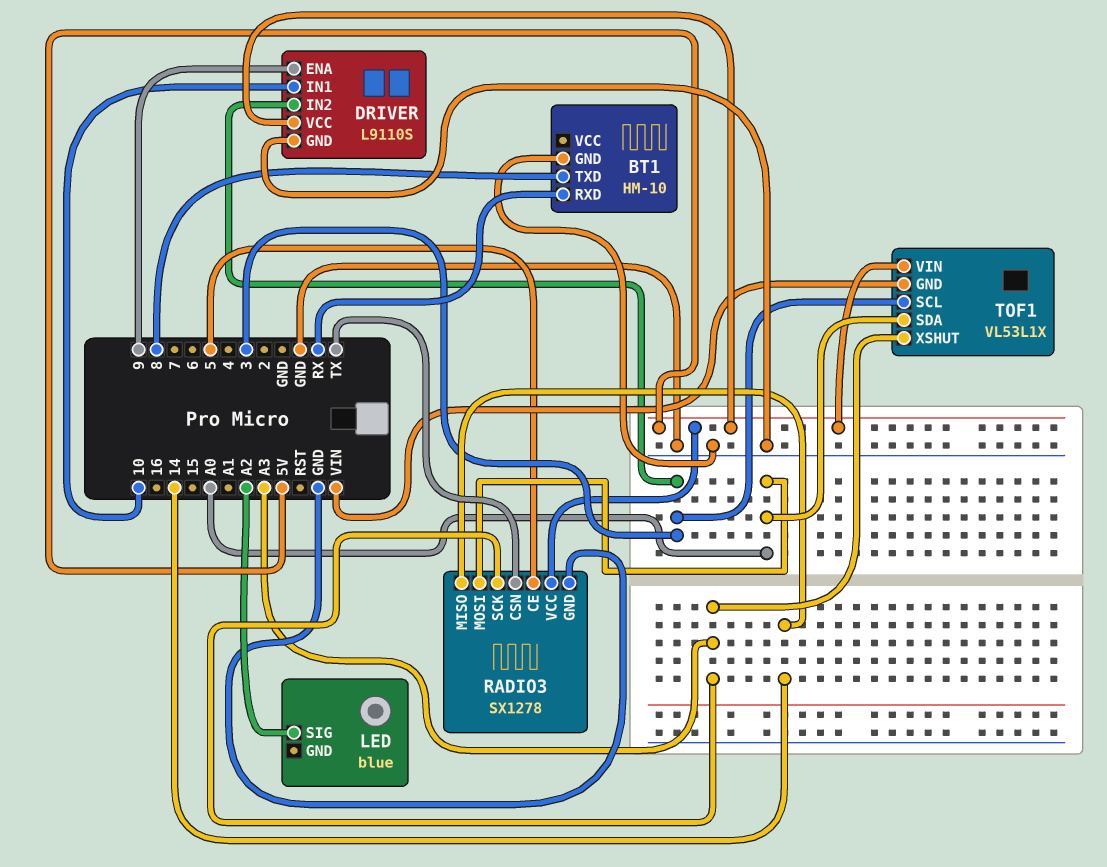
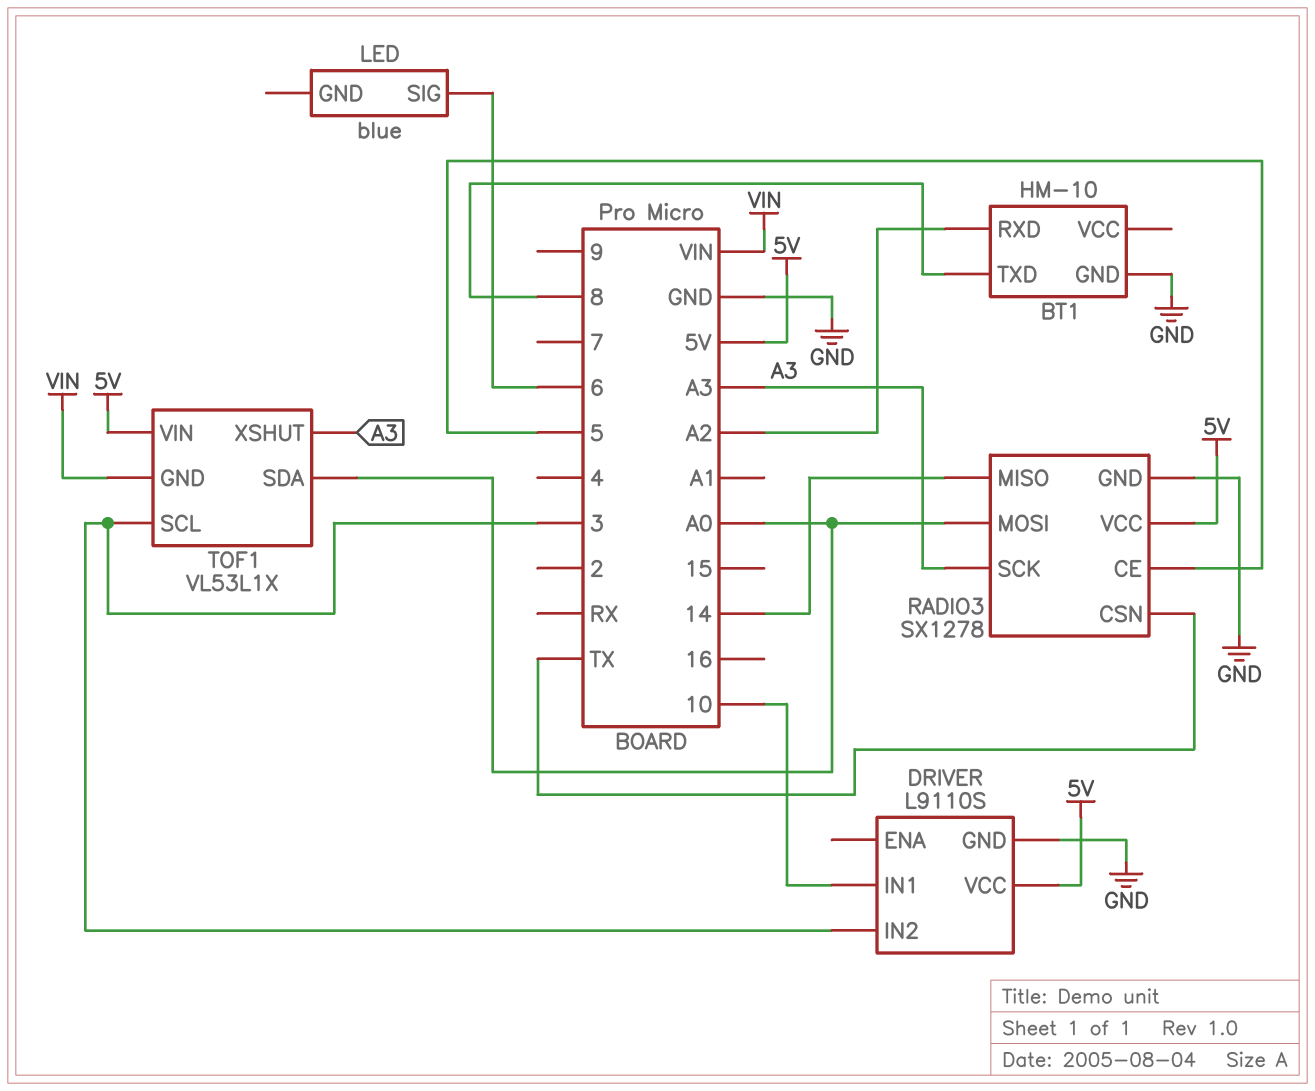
BT1 pin RXD: RX -> A2
DRIVER pin ENA: 9 -> none
LED pin SIG: A2 -> 6

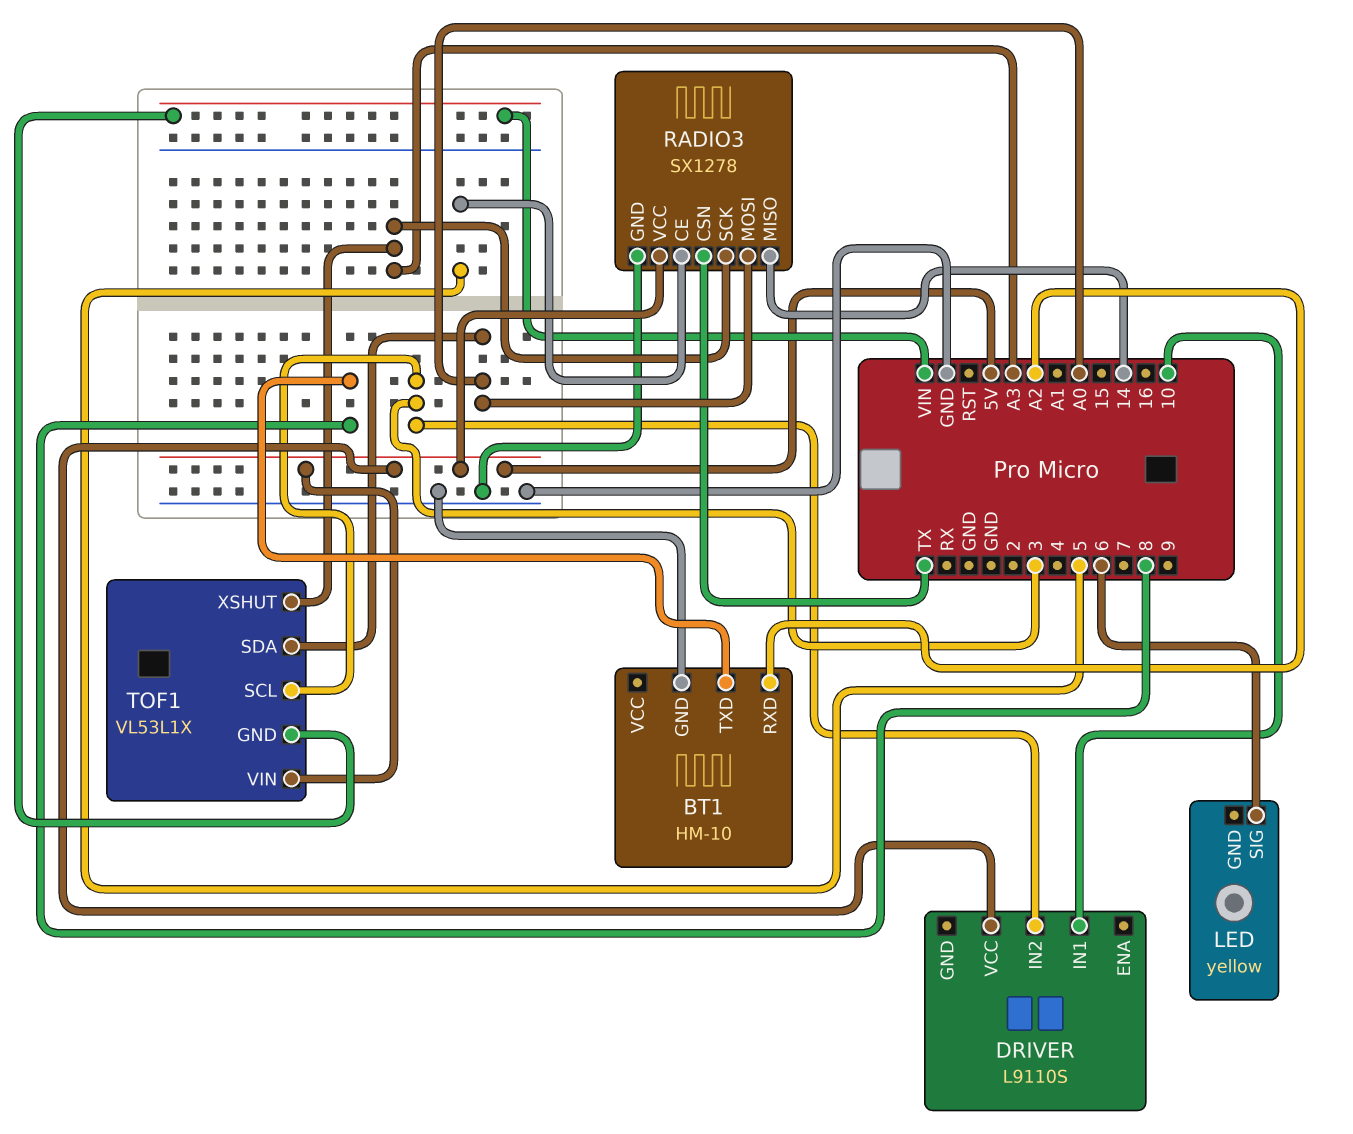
DRIVER pin GND: GND -> none
LED: blue -> yellow

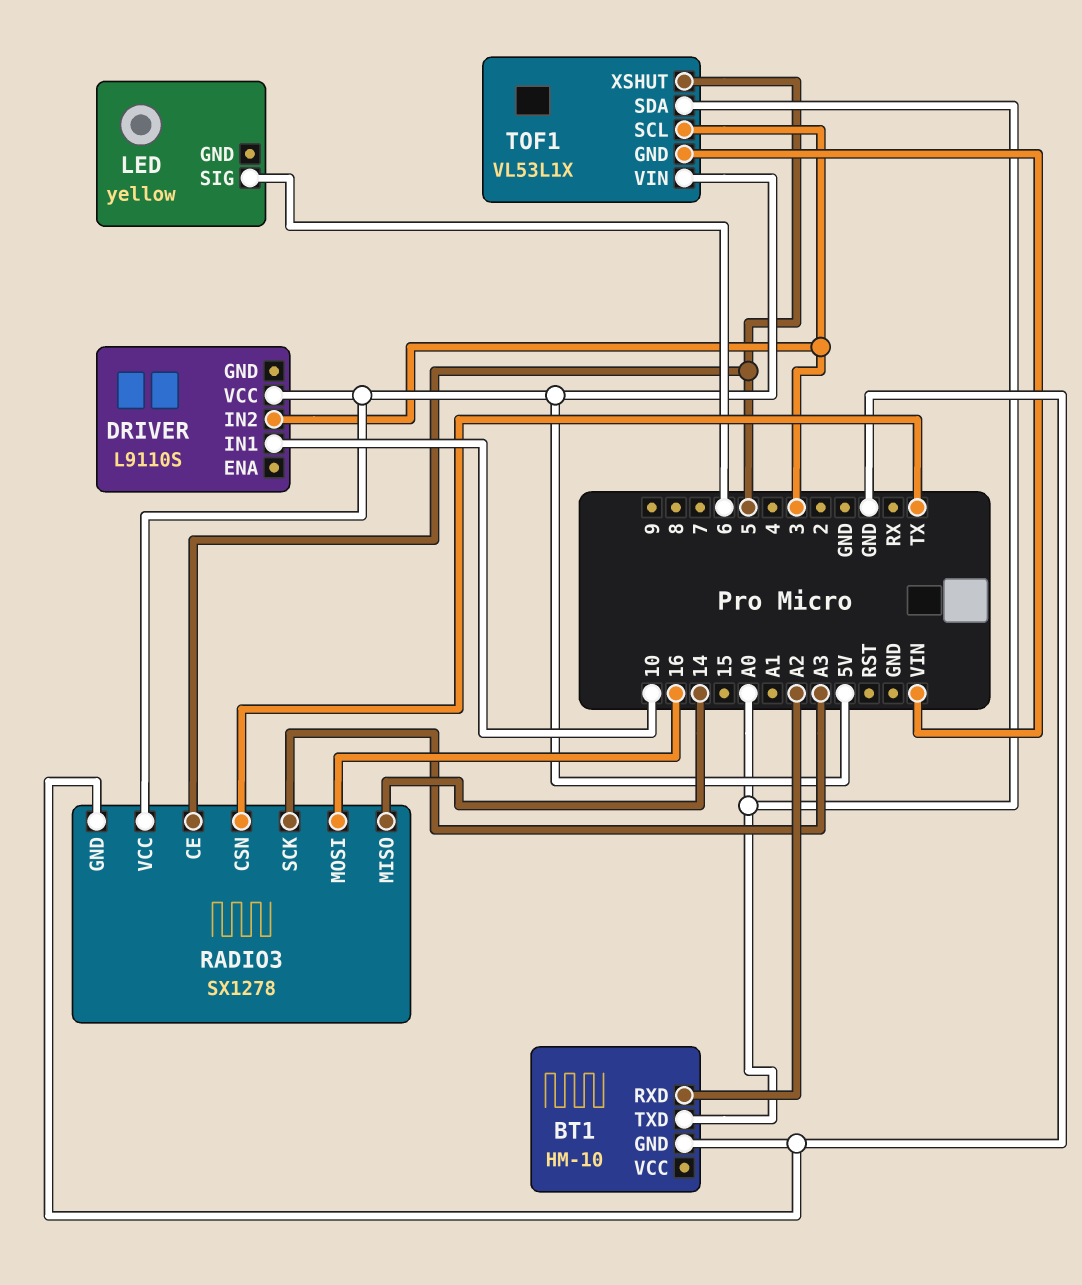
BT1 pin TXD: 8 -> A0
RADIO3 pin MOSI: A0 -> 16
TOF1 pin XSHUT: A3 -> 5

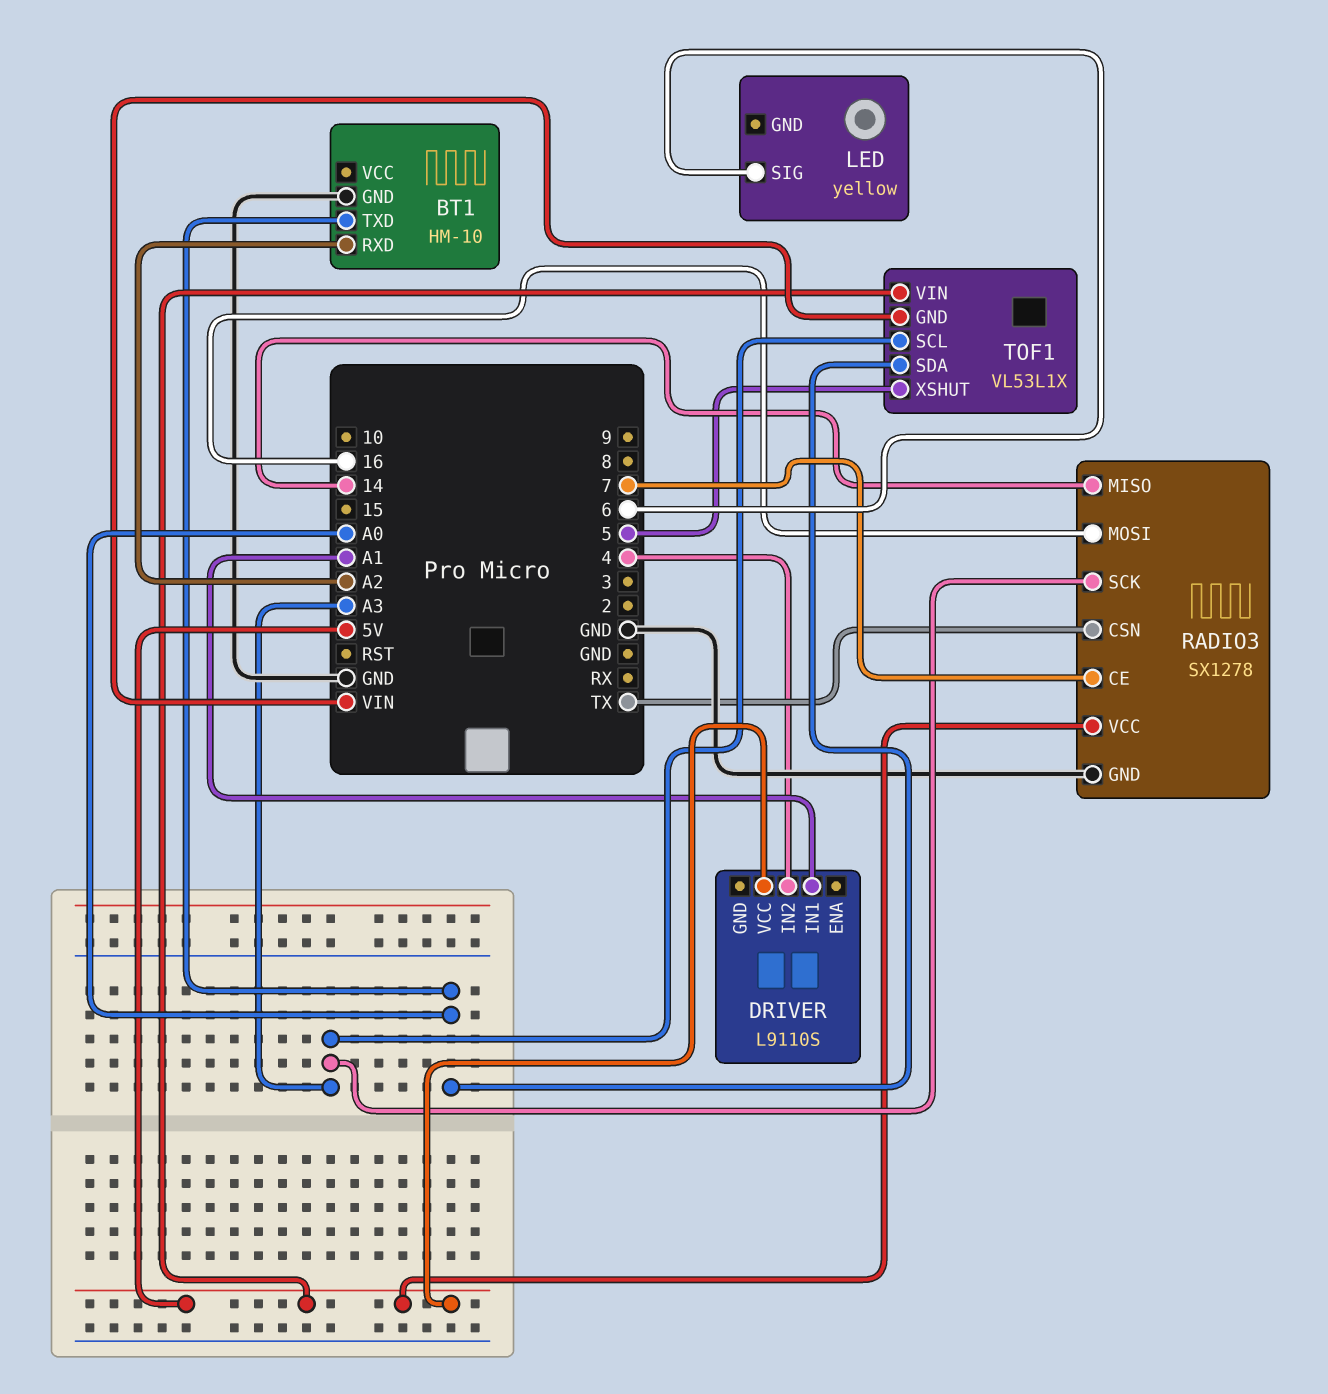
DRIVER pin IN1: 10 -> A1
DRIVER pin IN2: 3 -> 4
RADIO3 pin CE: 5 -> 7
TOF1 pin SCL: 3 -> A3

